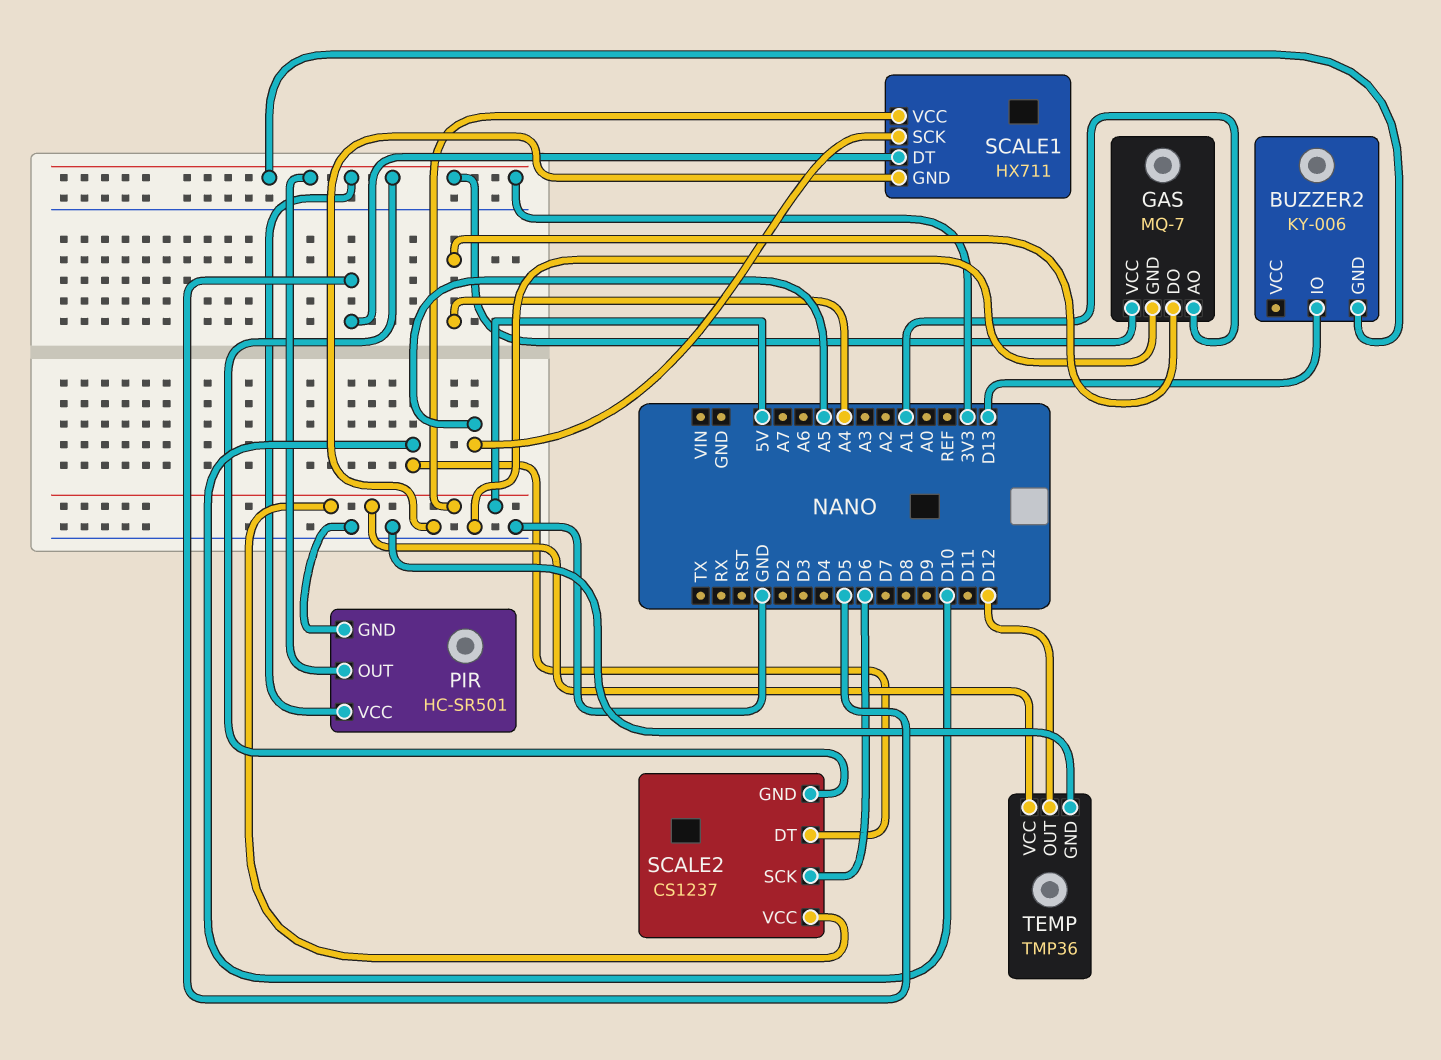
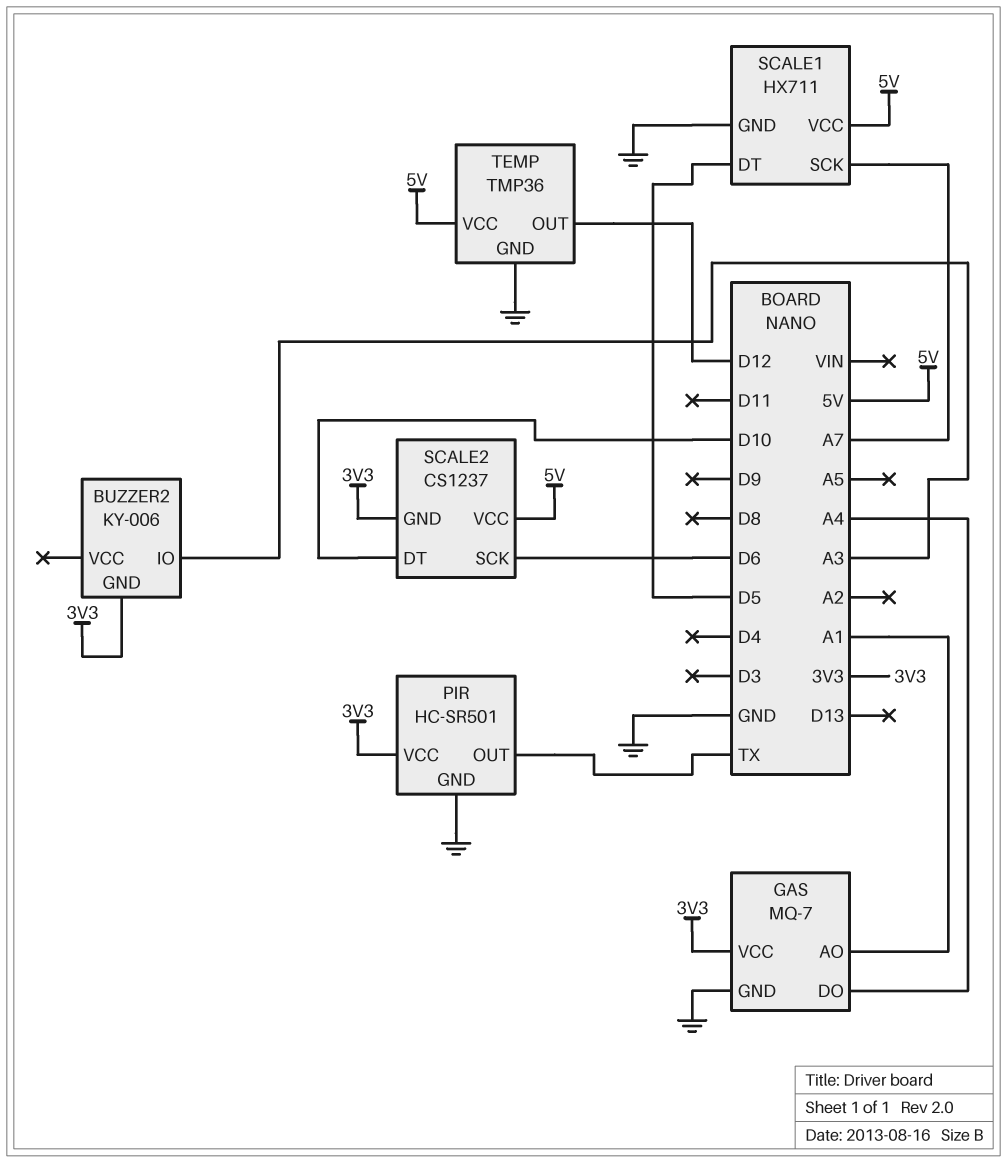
BUZZER2 pin IO: D13 -> A3
PIR pin OUT: 3V3 -> TX
SCALE1 pin SCK: A5 -> A7

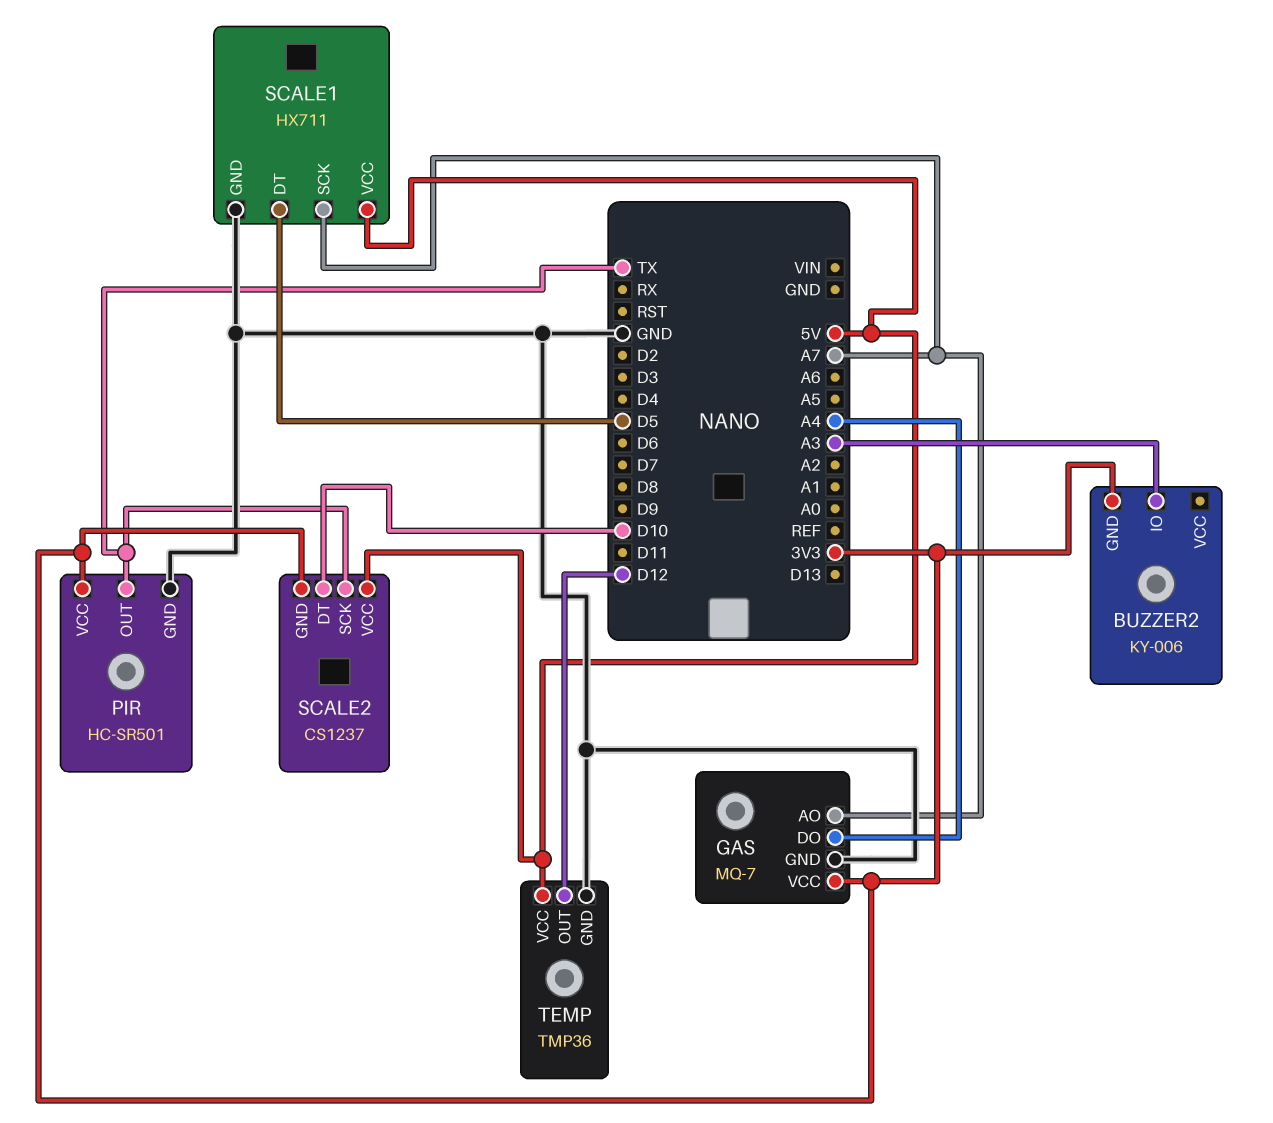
GAS pin AO: A1 -> A7
SCALE2 pin SCK: D6 -> TX

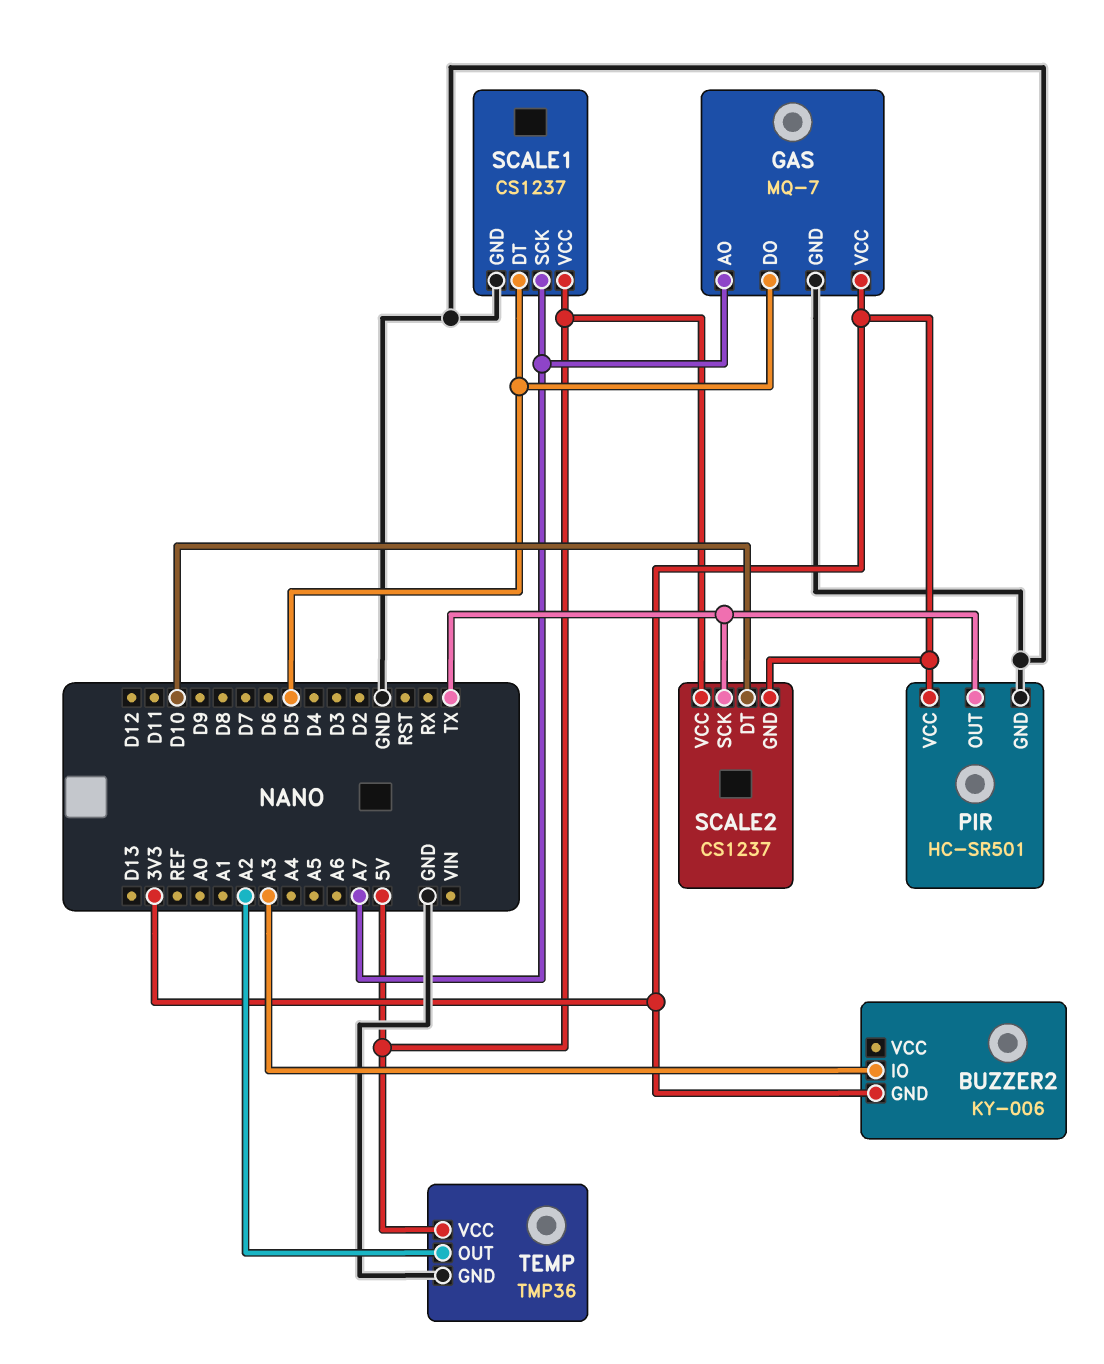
GAS pin DO: A4 -> D5
SCALE1: HX711 -> CS1237
TEMP pin OUT: D12 -> A2

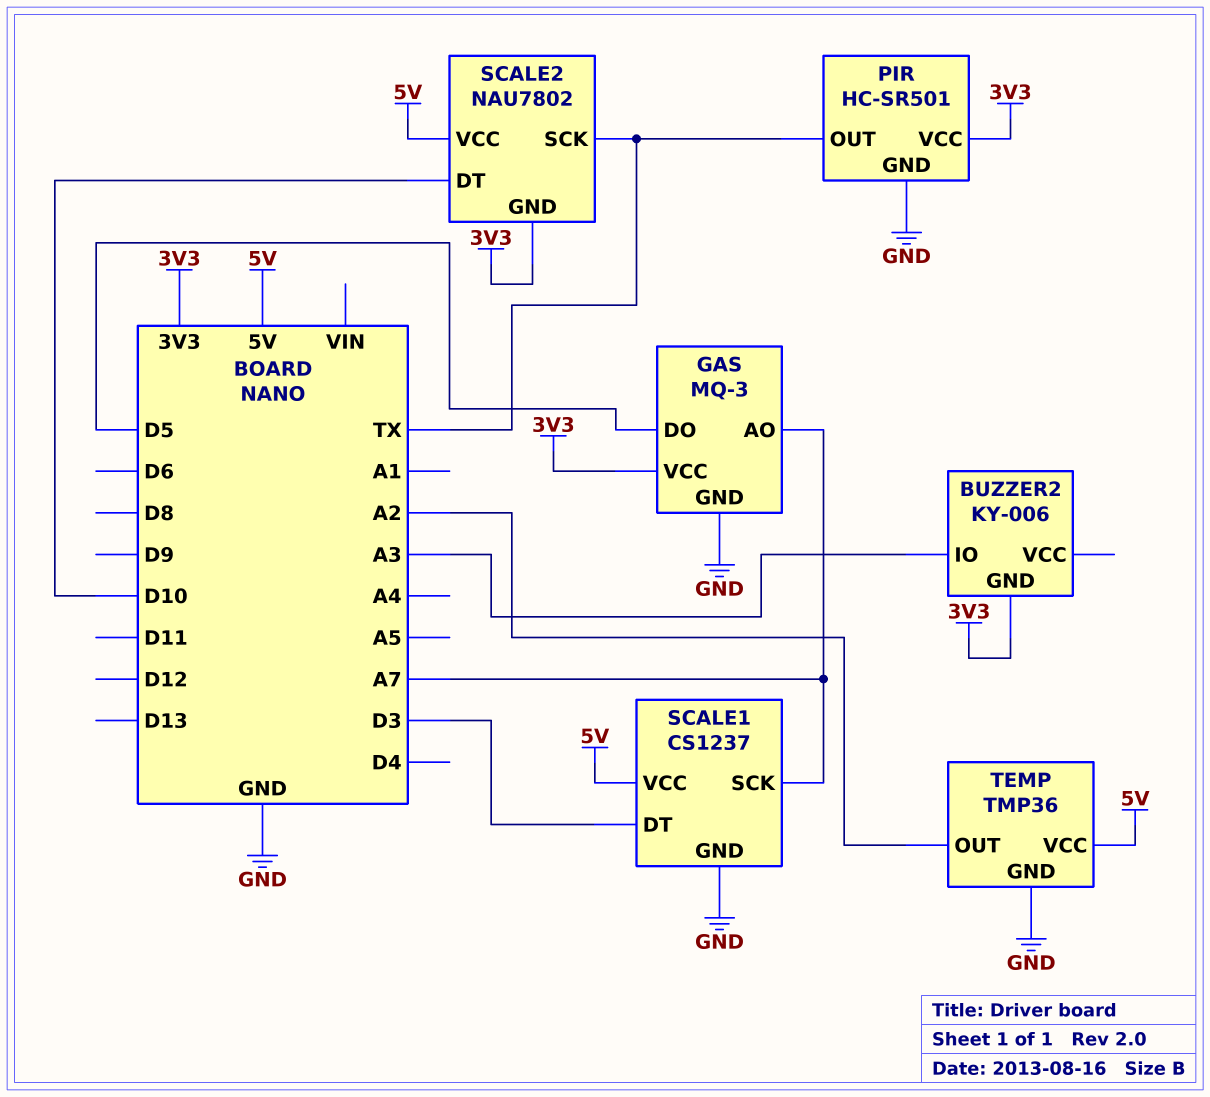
GAS: MQ-7 -> MQ-3
SCALE1 pin DT: D5 -> D3
SCALE2: CS1237 -> NAU7802

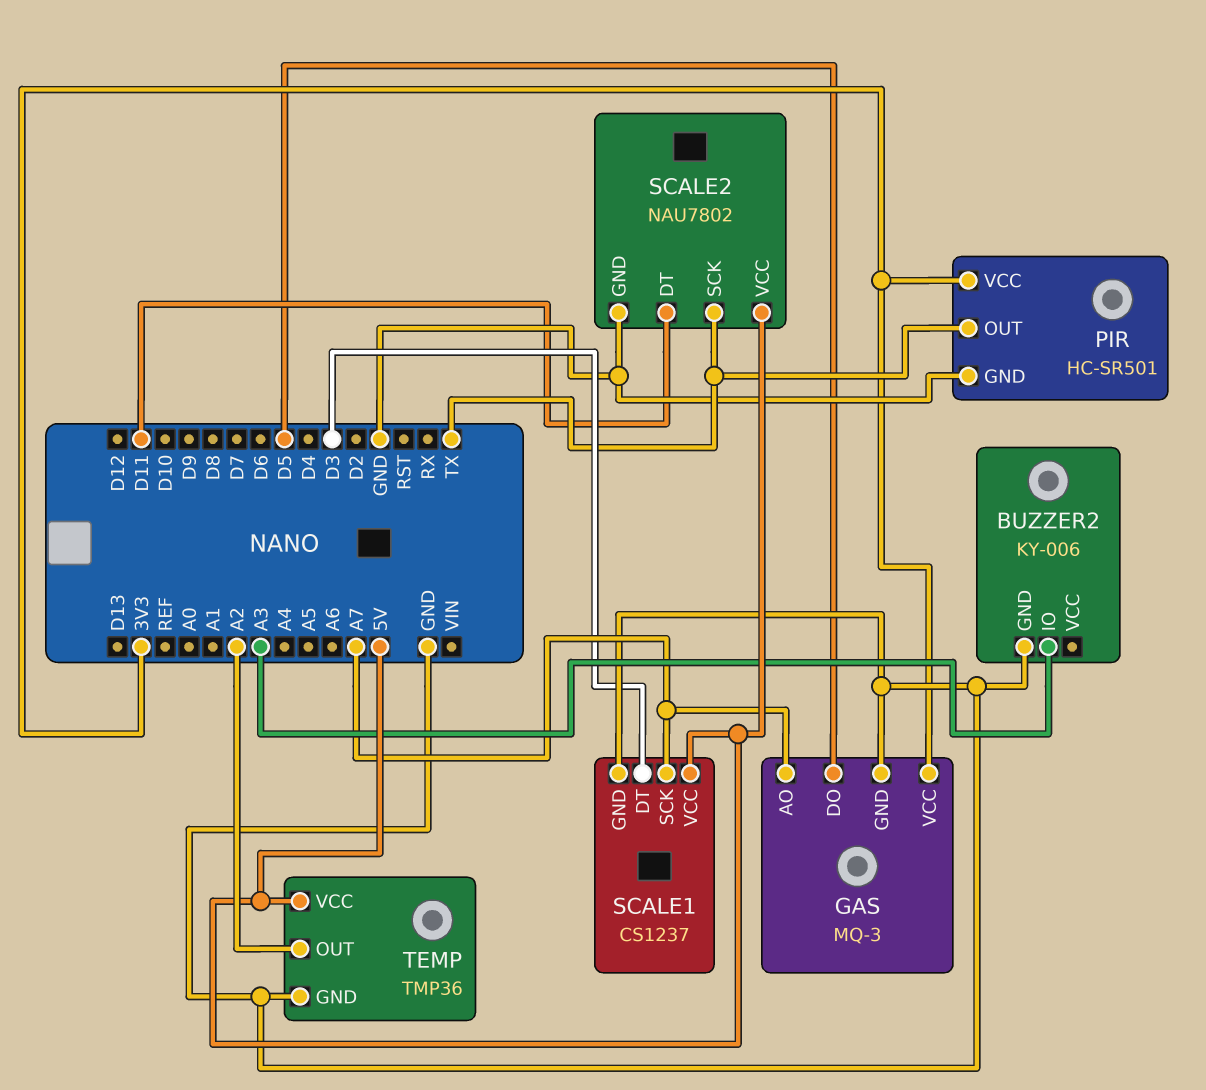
BUZZER2 pin GND: 3V3 -> GND
SCALE2 pin DT: D10 -> D11
SCALE2 pin GND: 3V3 -> GND

